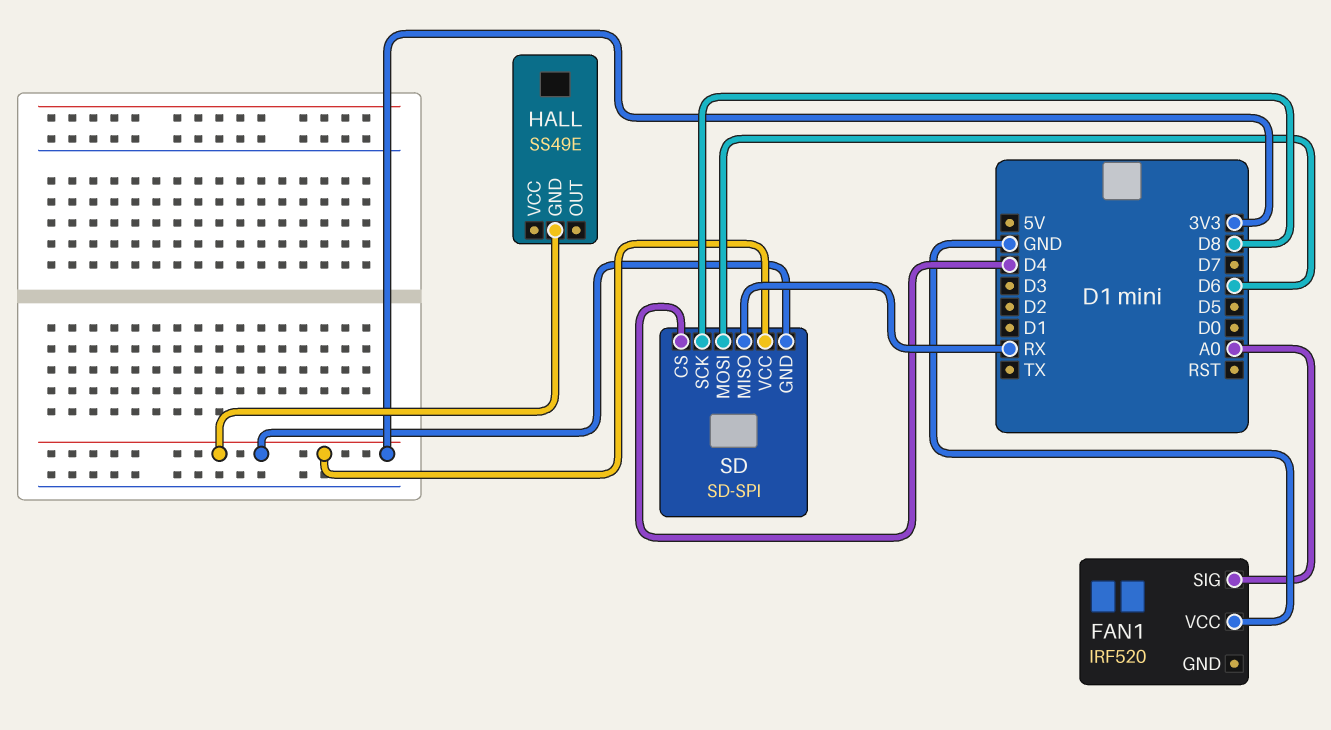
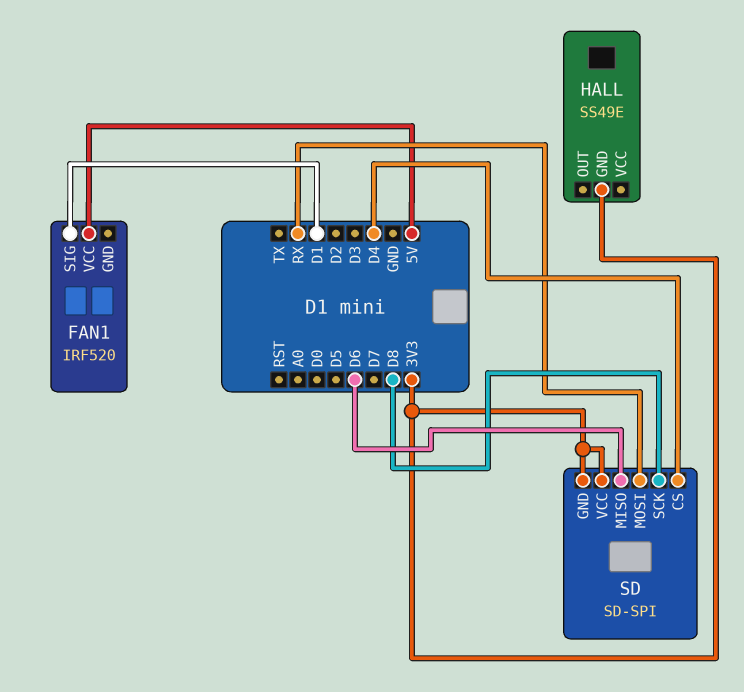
FAN1 pin SIG: A0 -> D1
FAN1 pin VCC: GND -> 5V
SD pin MISO: RX -> D6
SD pin MOSI: D6 -> RX

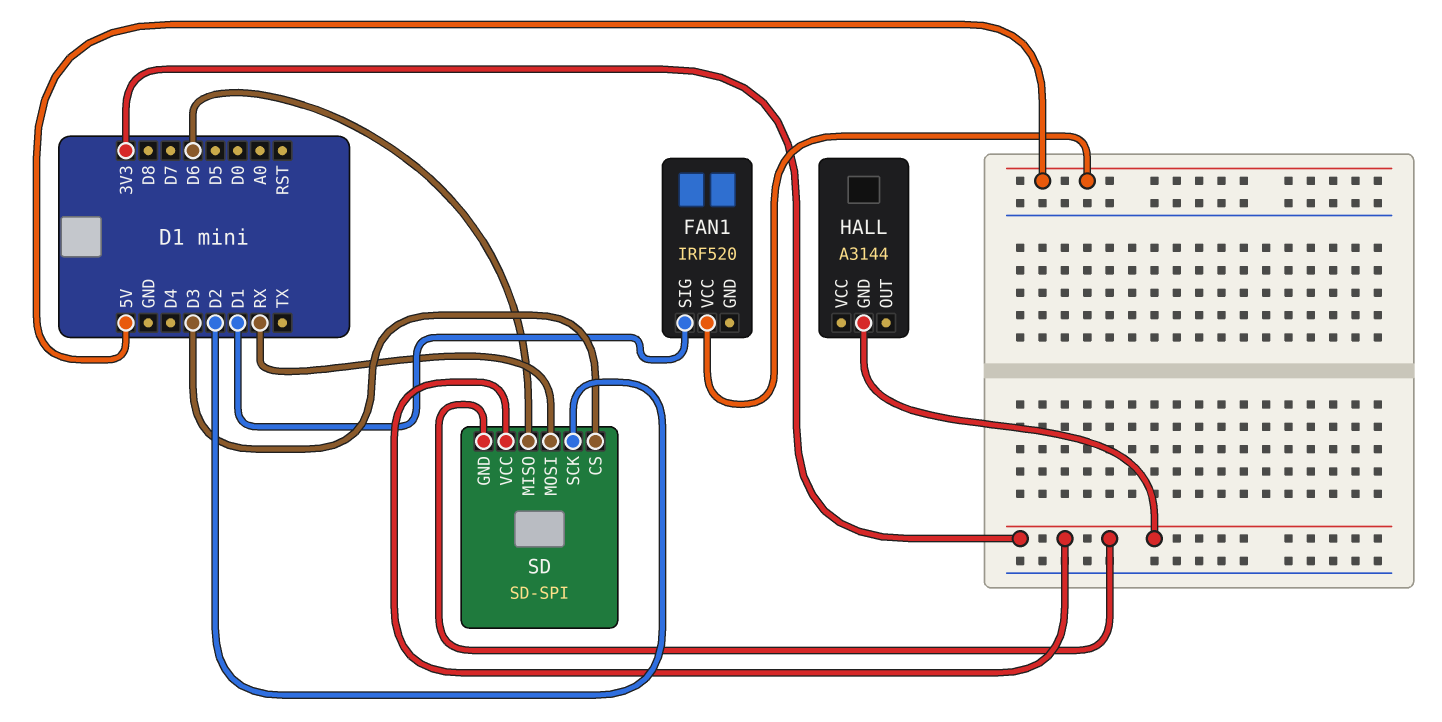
HALL: SS49E -> A3144
SD pin CS: D4 -> D3
SD pin SCK: D8 -> D2

